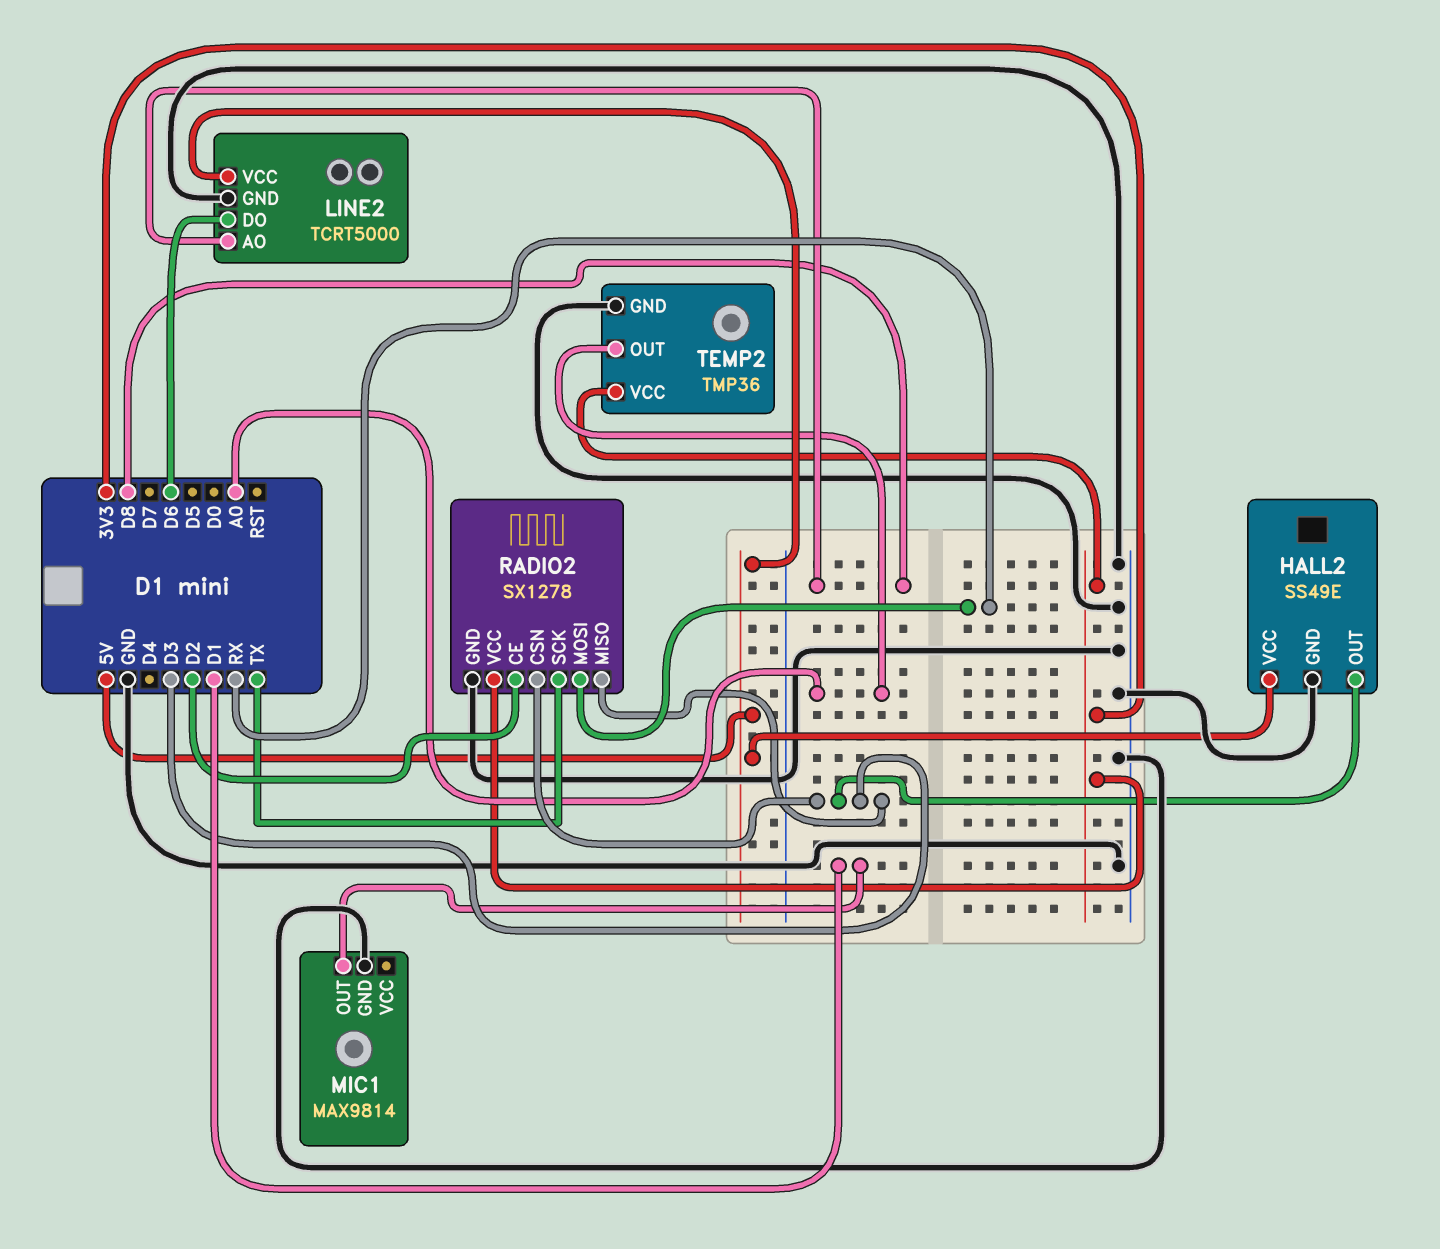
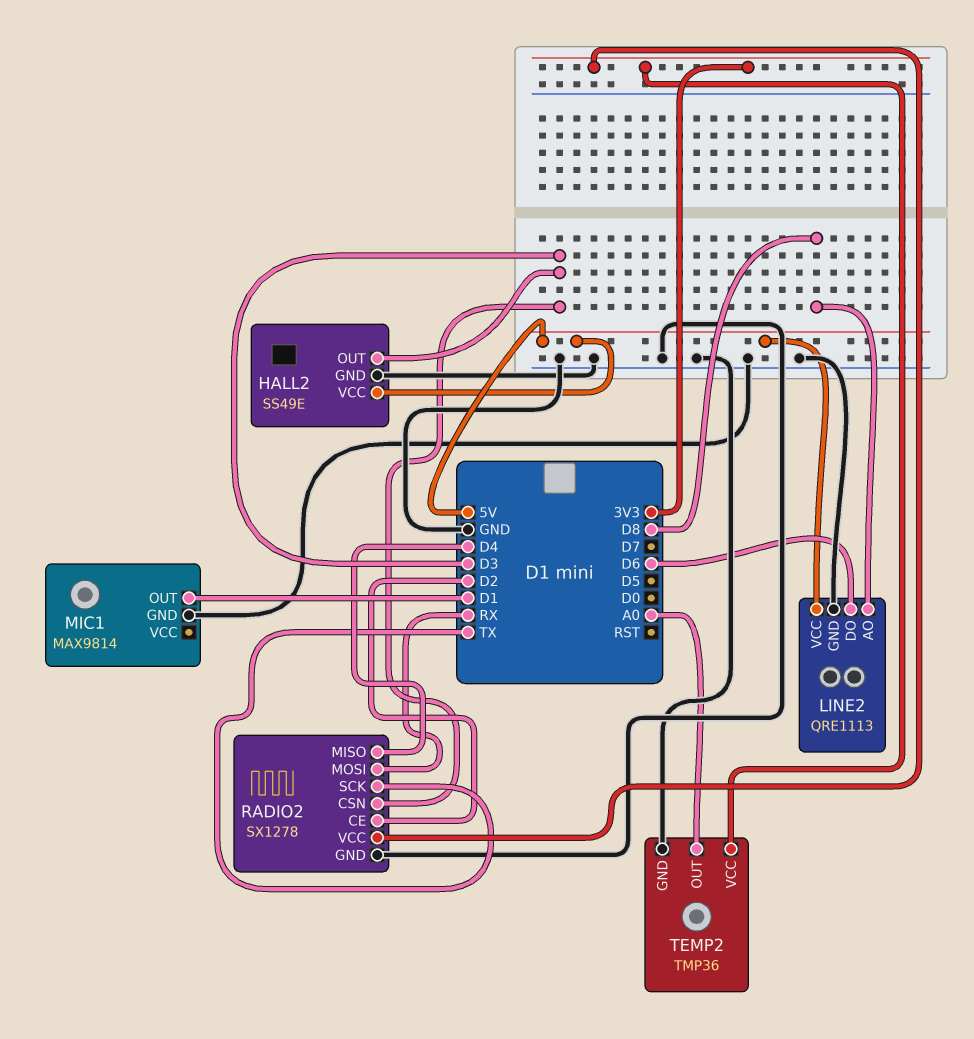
LINE2: TCRT5000 -> QRE1113
RADIO2 pin MISO: D3 -> D4

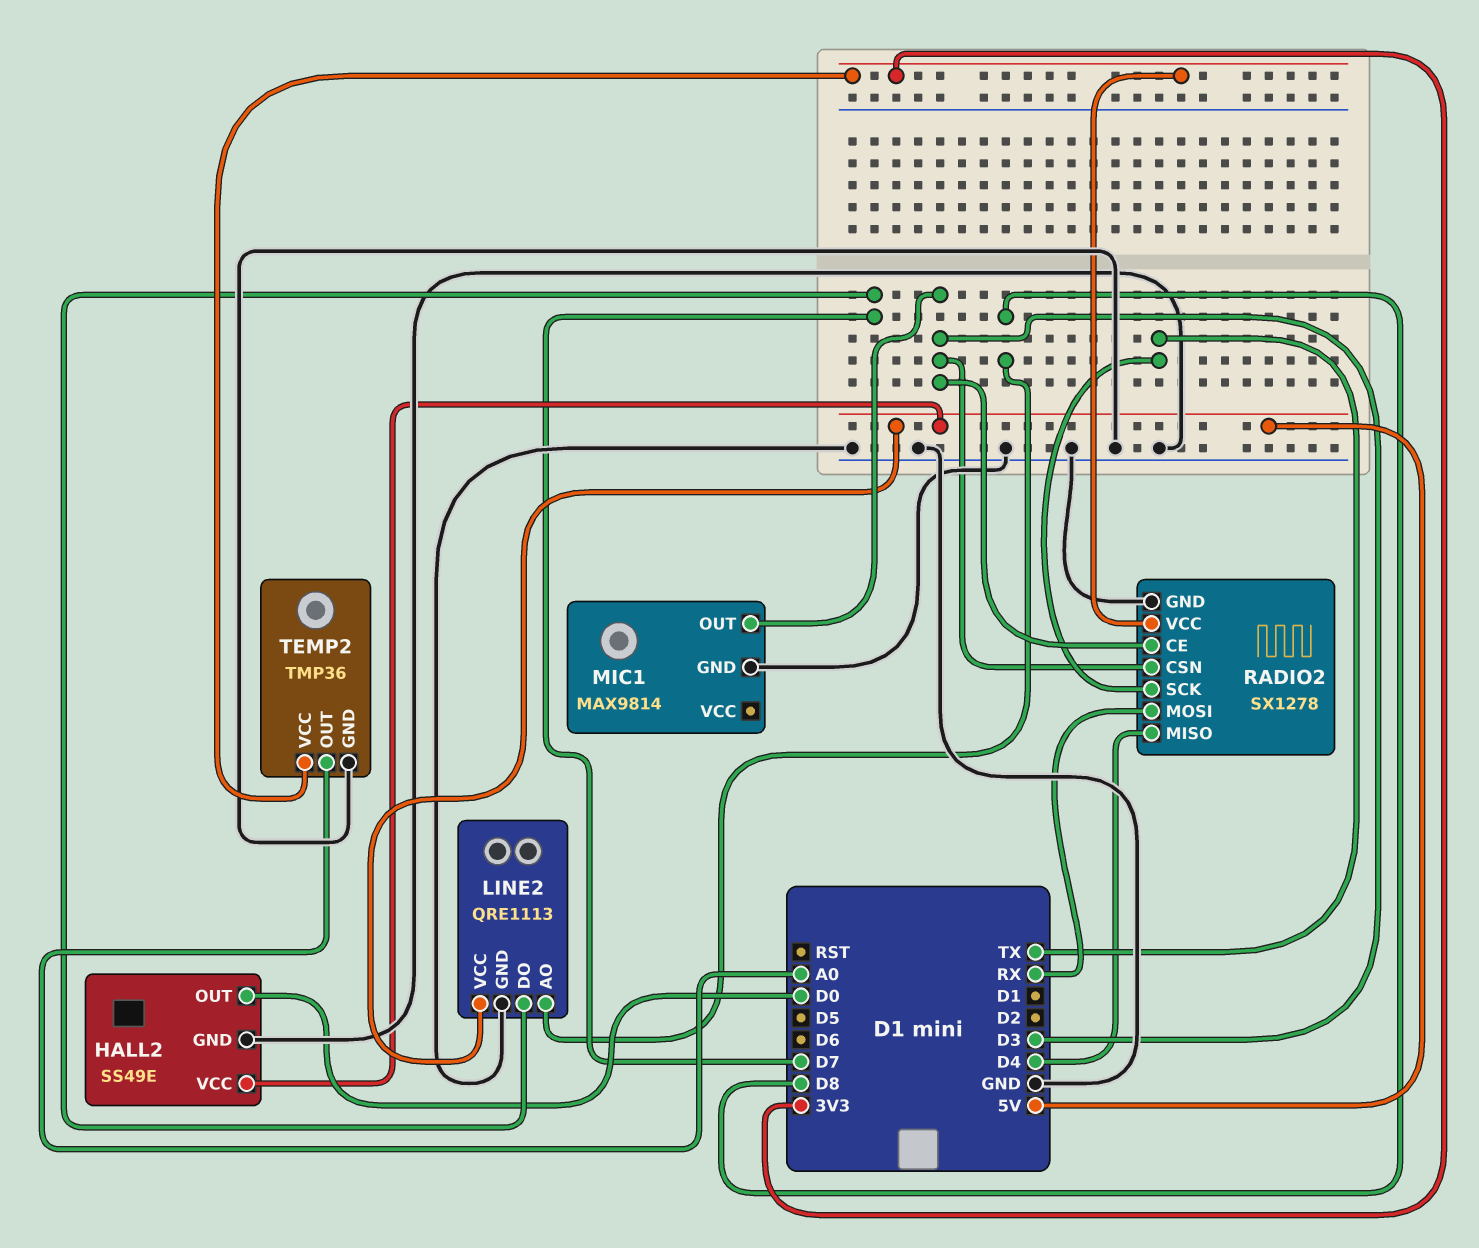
HALL2 pin OUT: D3 -> D0
LINE2 pin DO: D6 -> D7
MIC1 pin OUT: D1 -> D3
RADIO2 pin CE: D2 -> D3

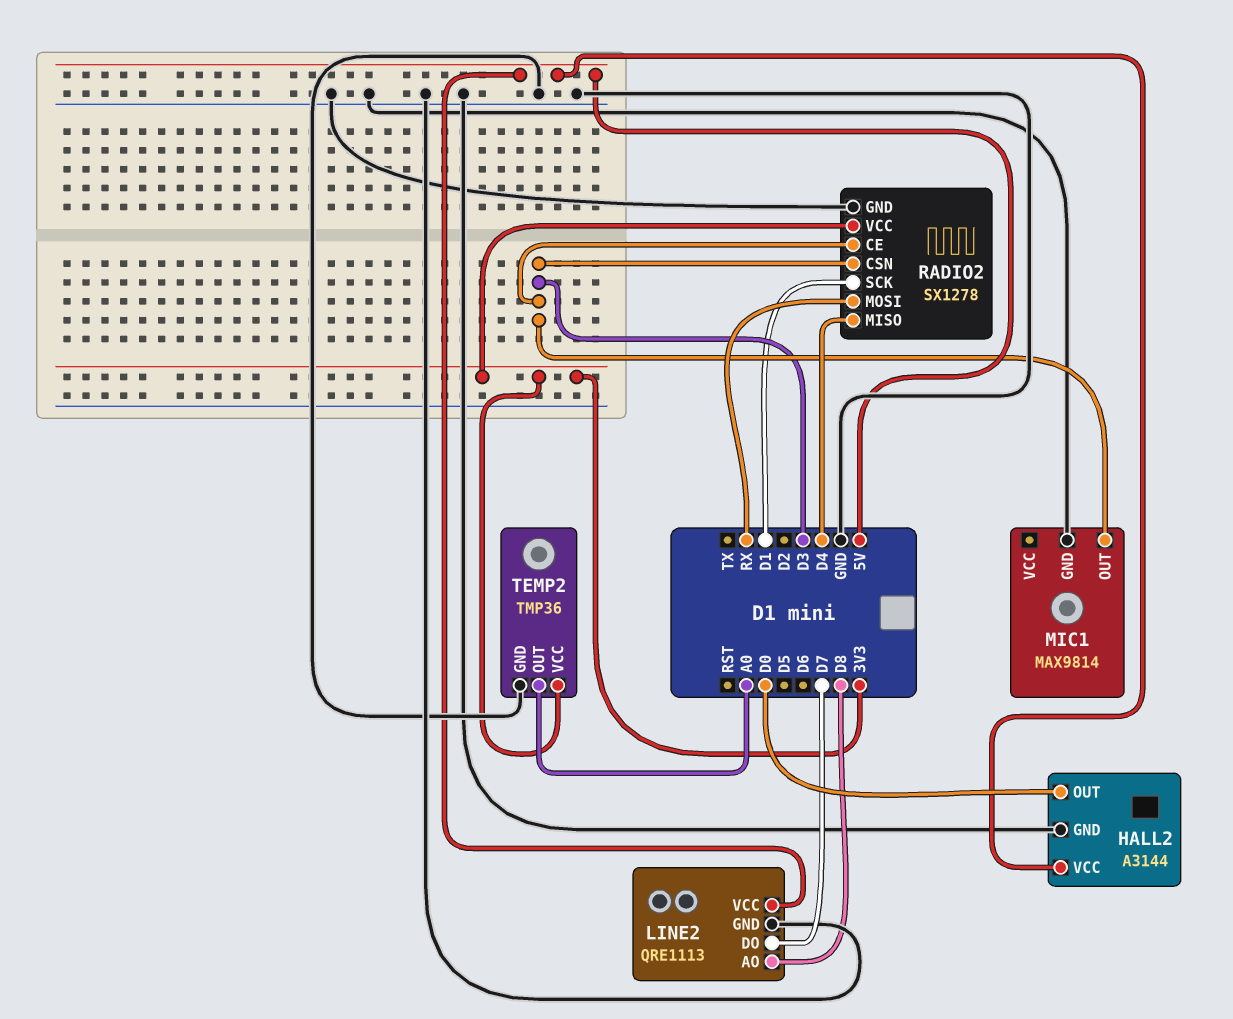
HALL2: SS49E -> A3144
RADIO2 pin SCK: TX -> D1

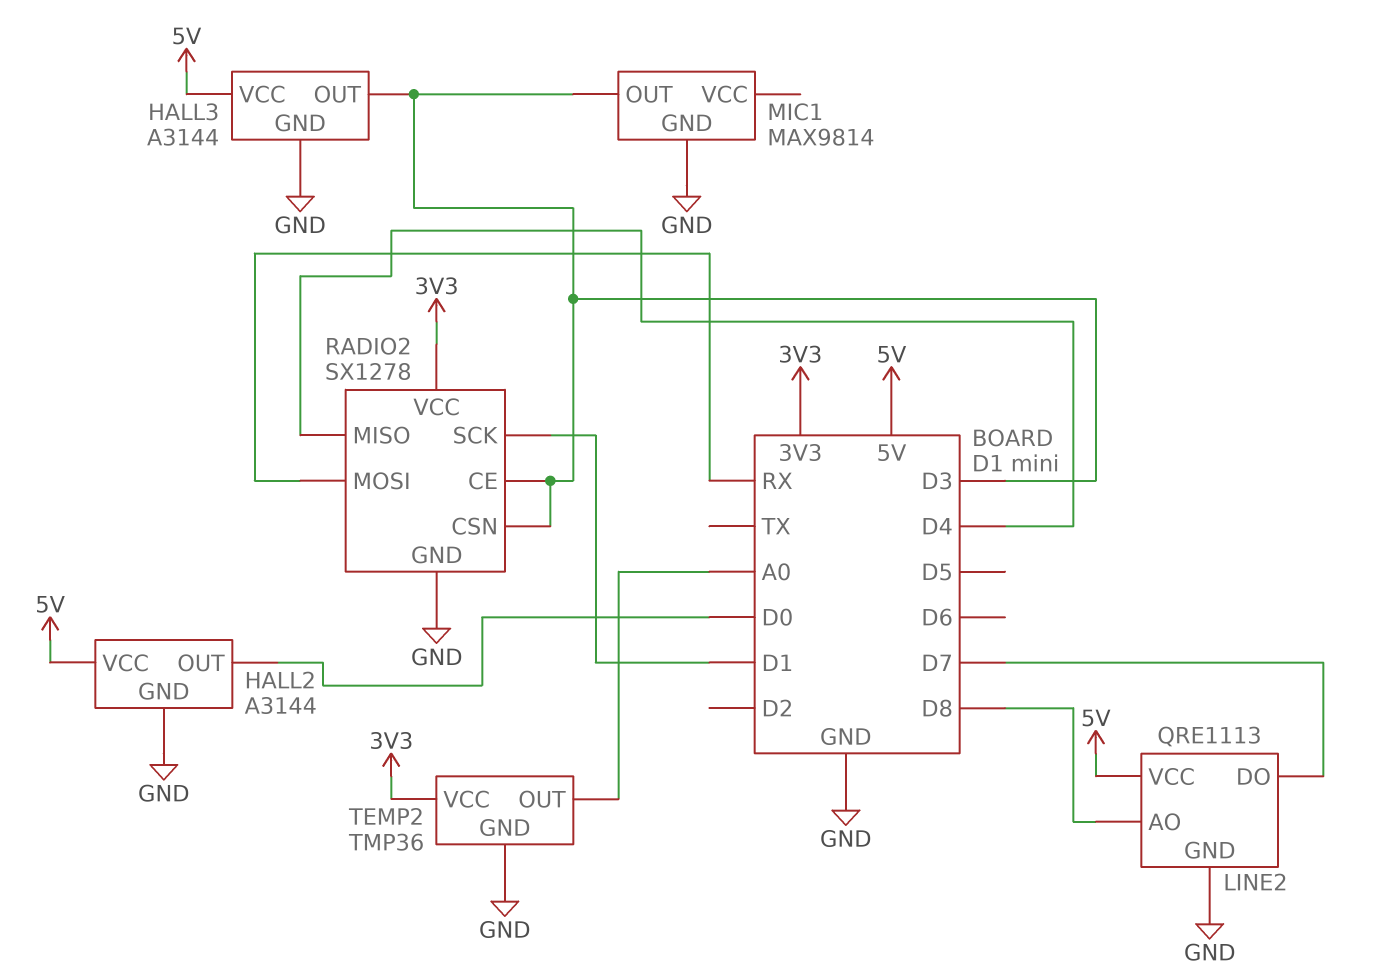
HALL3: none -> A3144
HALL3 pin GND: none -> GND
HALL3 pin OUT: none -> D3
HALL3 pin VCC: none -> 5V

